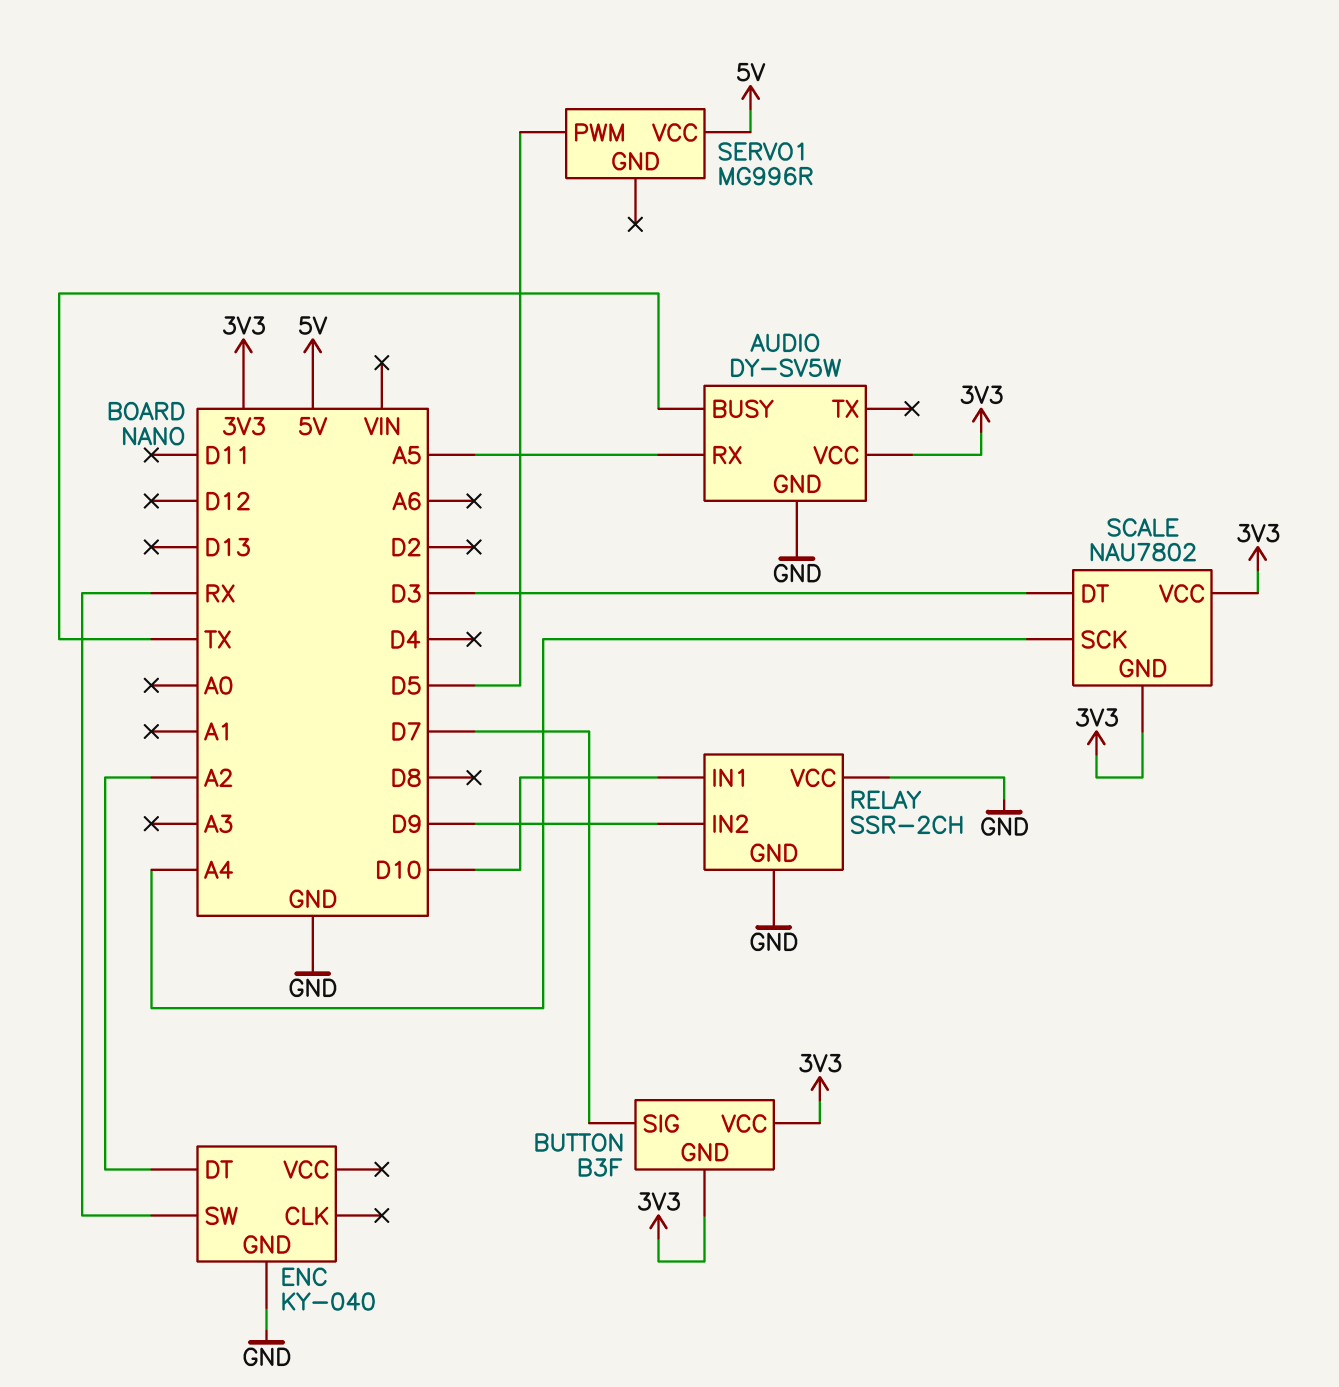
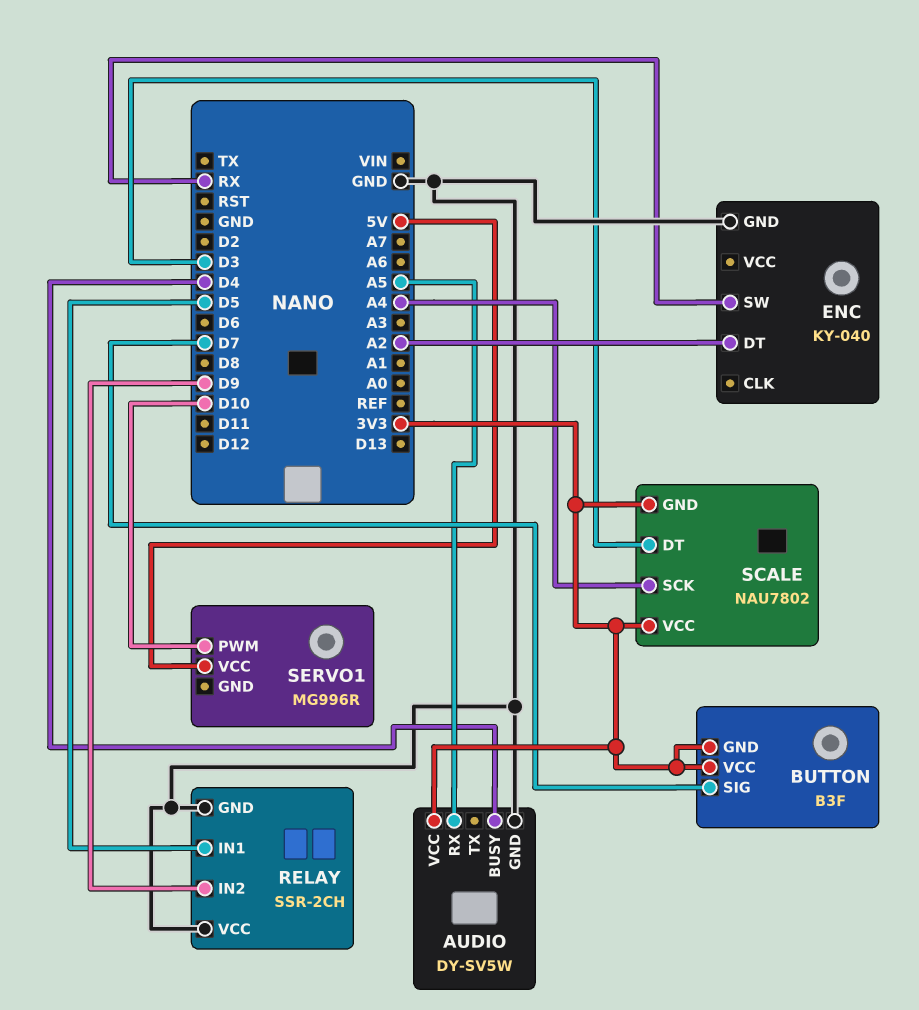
AUDIO pin BUSY: TX -> D4
RELAY pin IN1: D10 -> D5
SERVO1 pin PWM: D5 -> D10

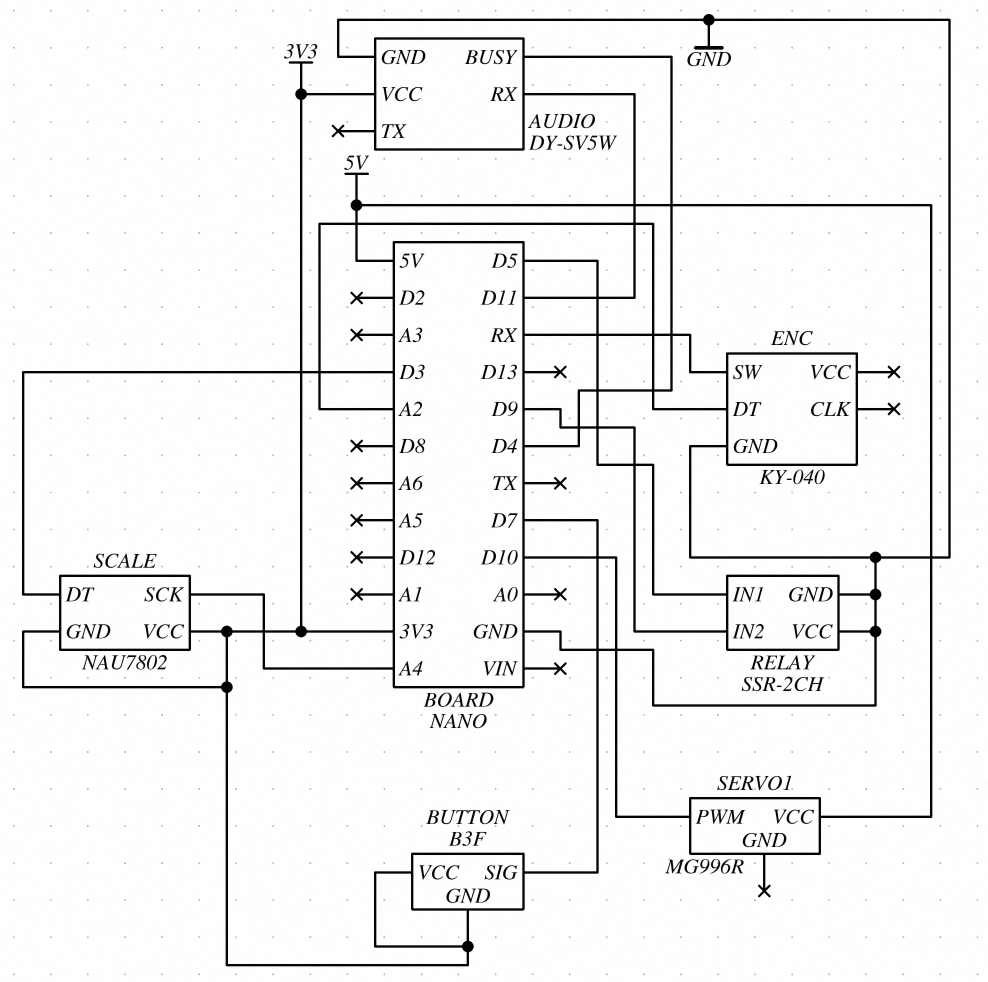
AUDIO pin RX: A5 -> D11

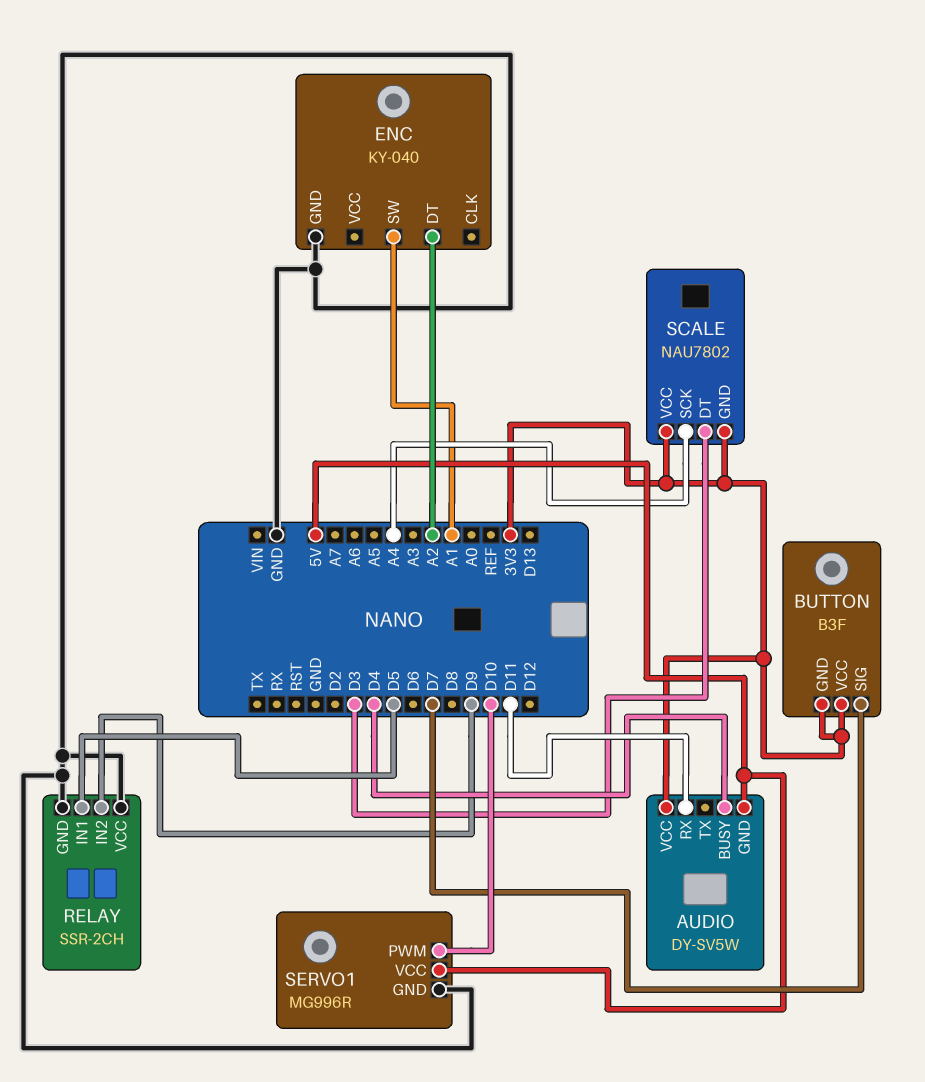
AUDIO pin GND: GND -> 5V
ENC pin SW: RX -> A1
SERVO1 pin GND: none -> GND

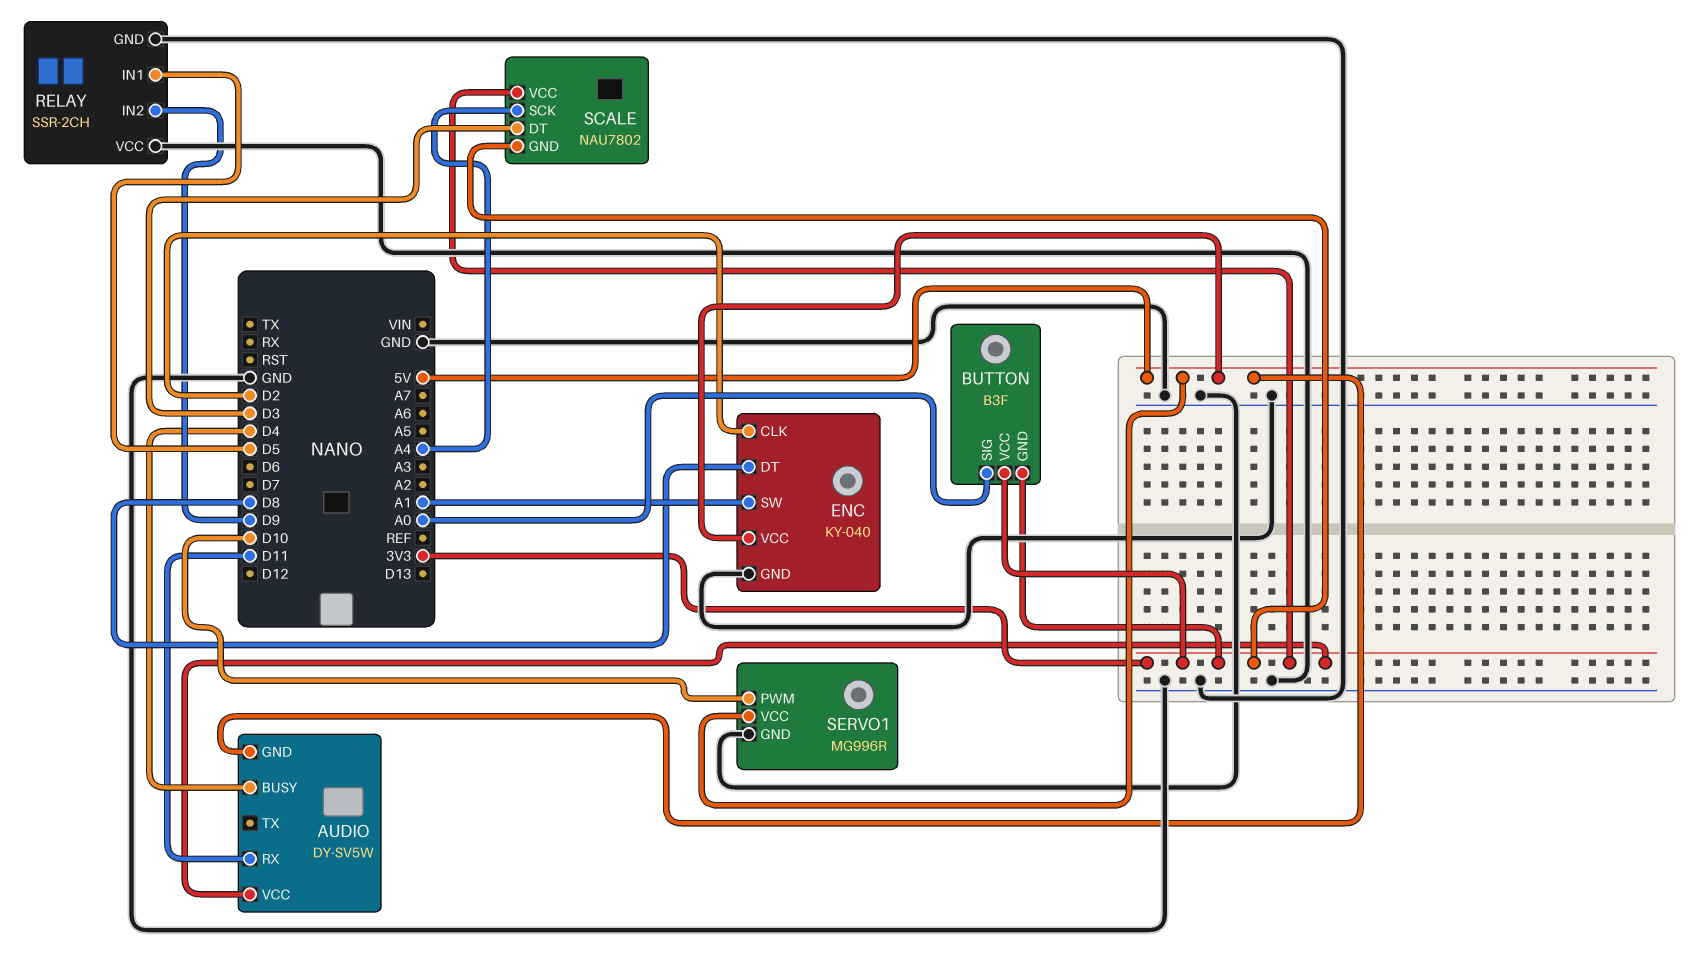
BUTTON pin SIG: D7 -> A0
ENC pin CLK: none -> D2
ENC pin DT: A2 -> D8
ENC pin VCC: none -> 5V

